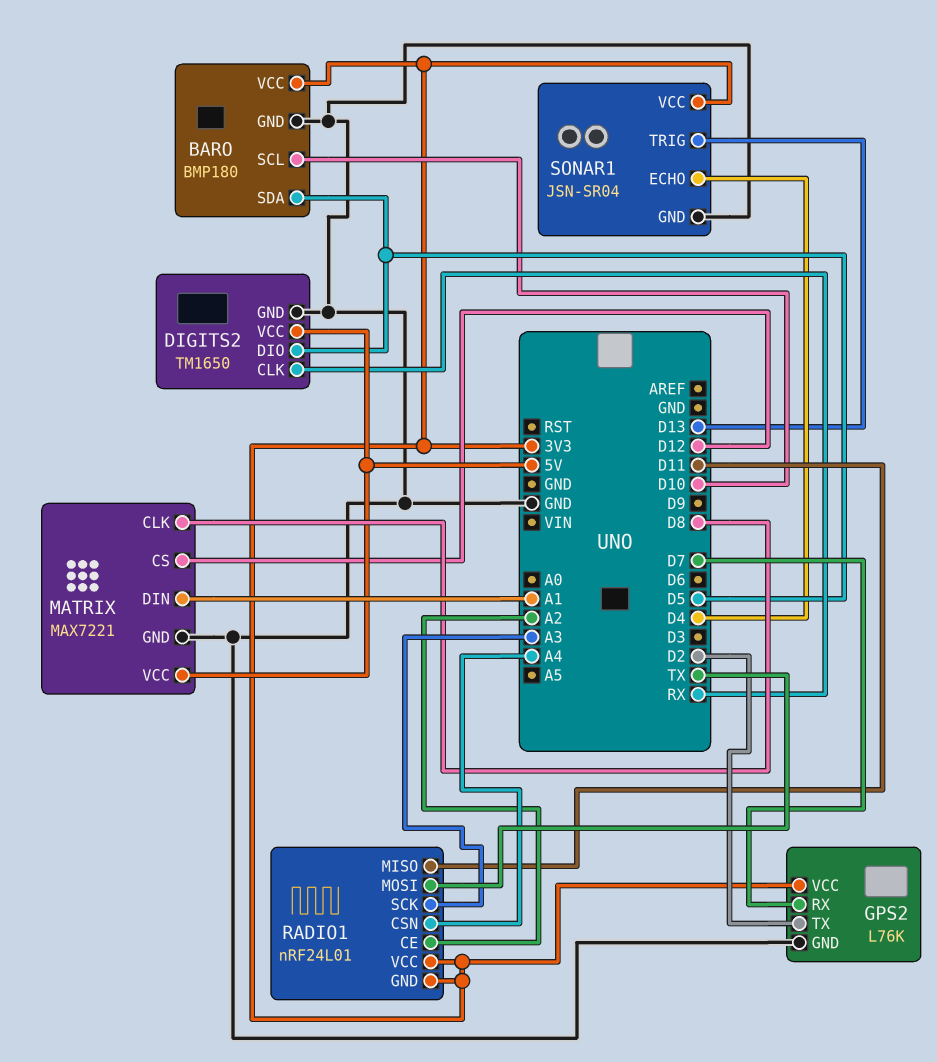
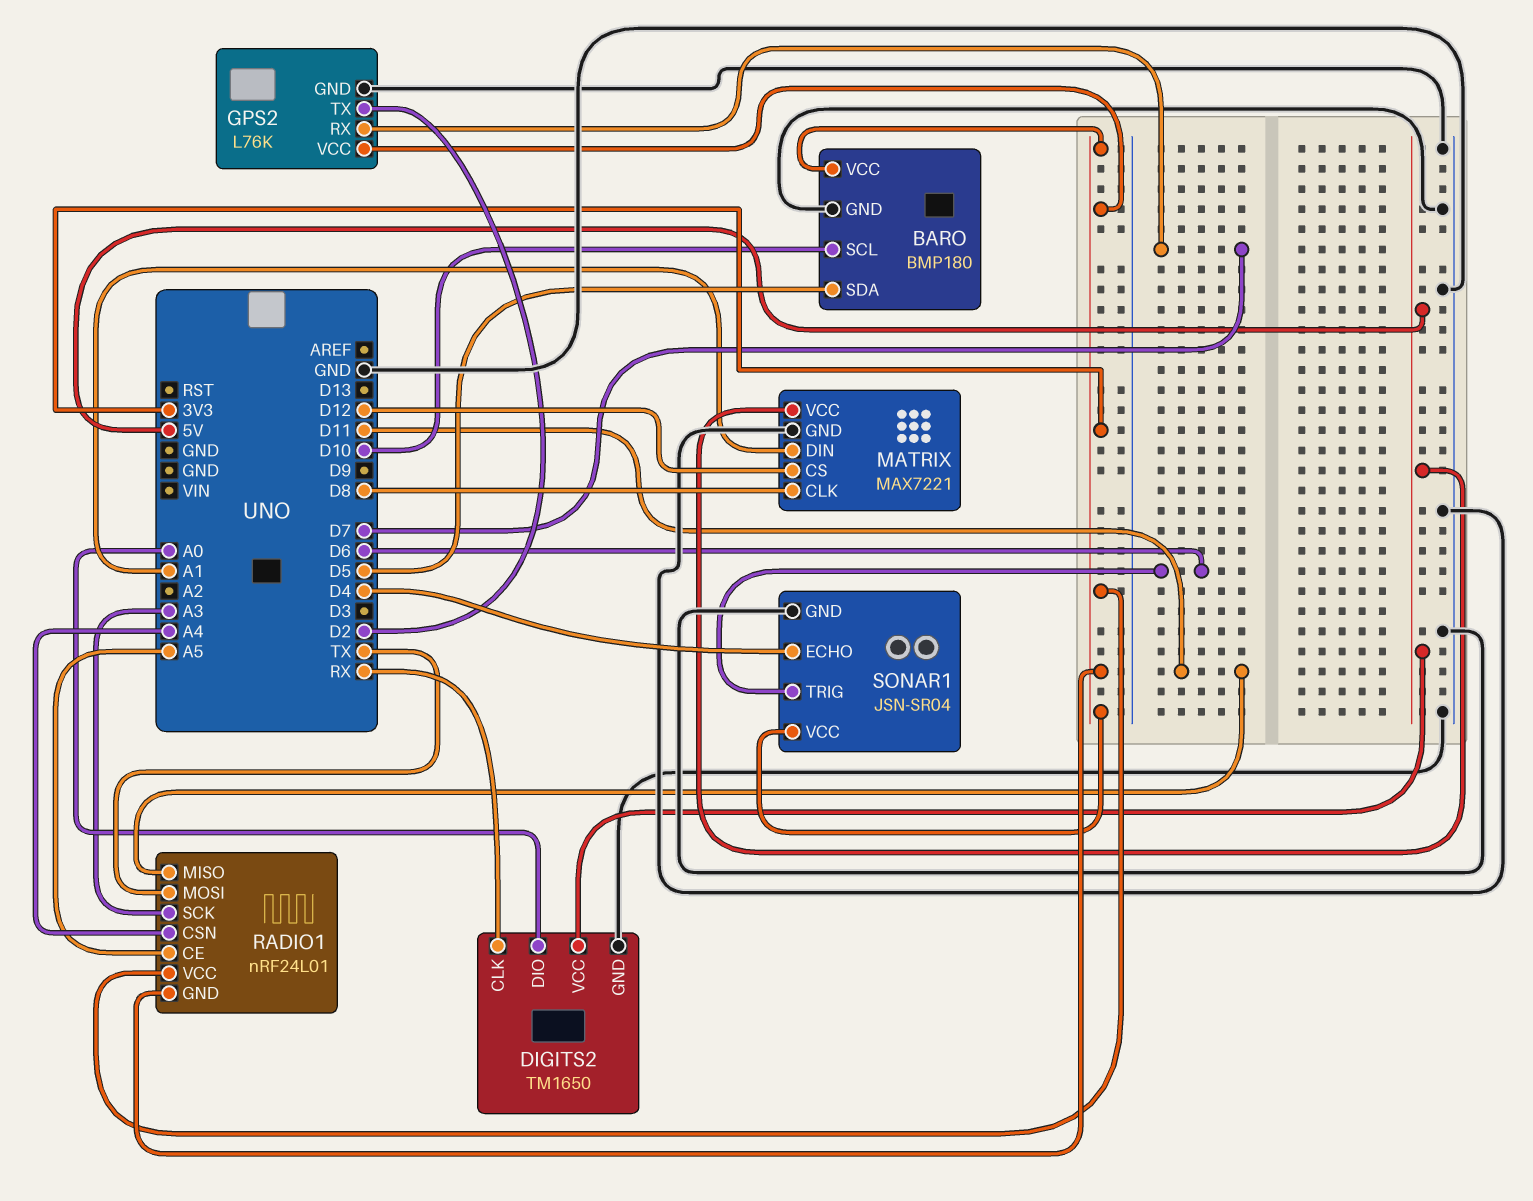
DIGITS2 pin DIO: D5 -> A0
RADIO1 pin CE: A2 -> A5
SONAR1 pin TRIG: D13 -> D6

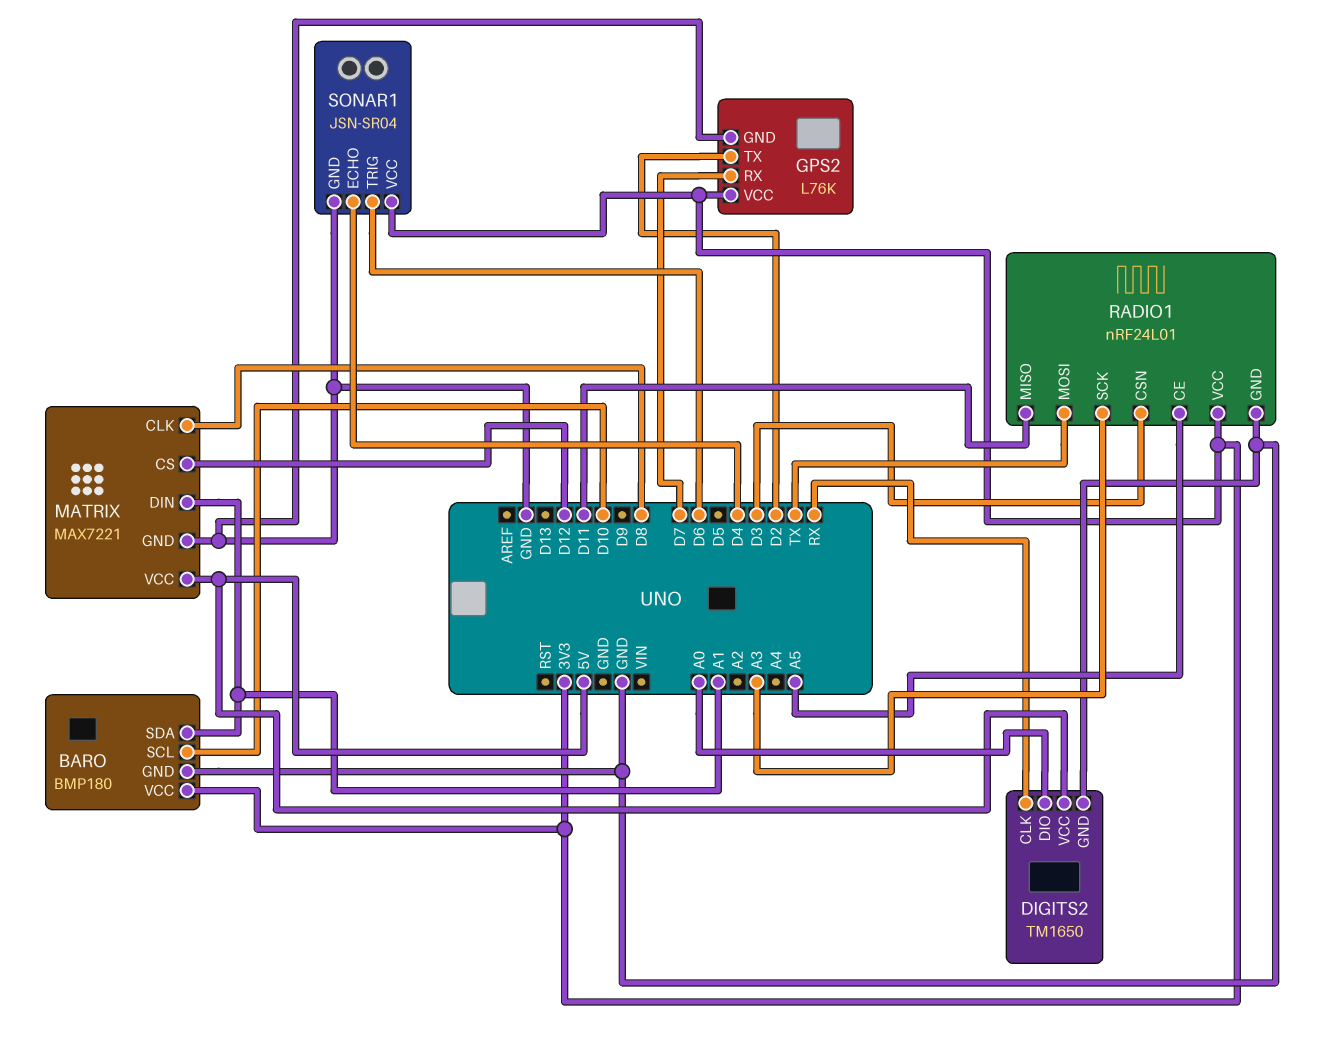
BARO pin SDA: D5 -> A1
RADIO1 pin CSN: A4 -> D3
RADIO1 pin GND: 3V3 -> GND

